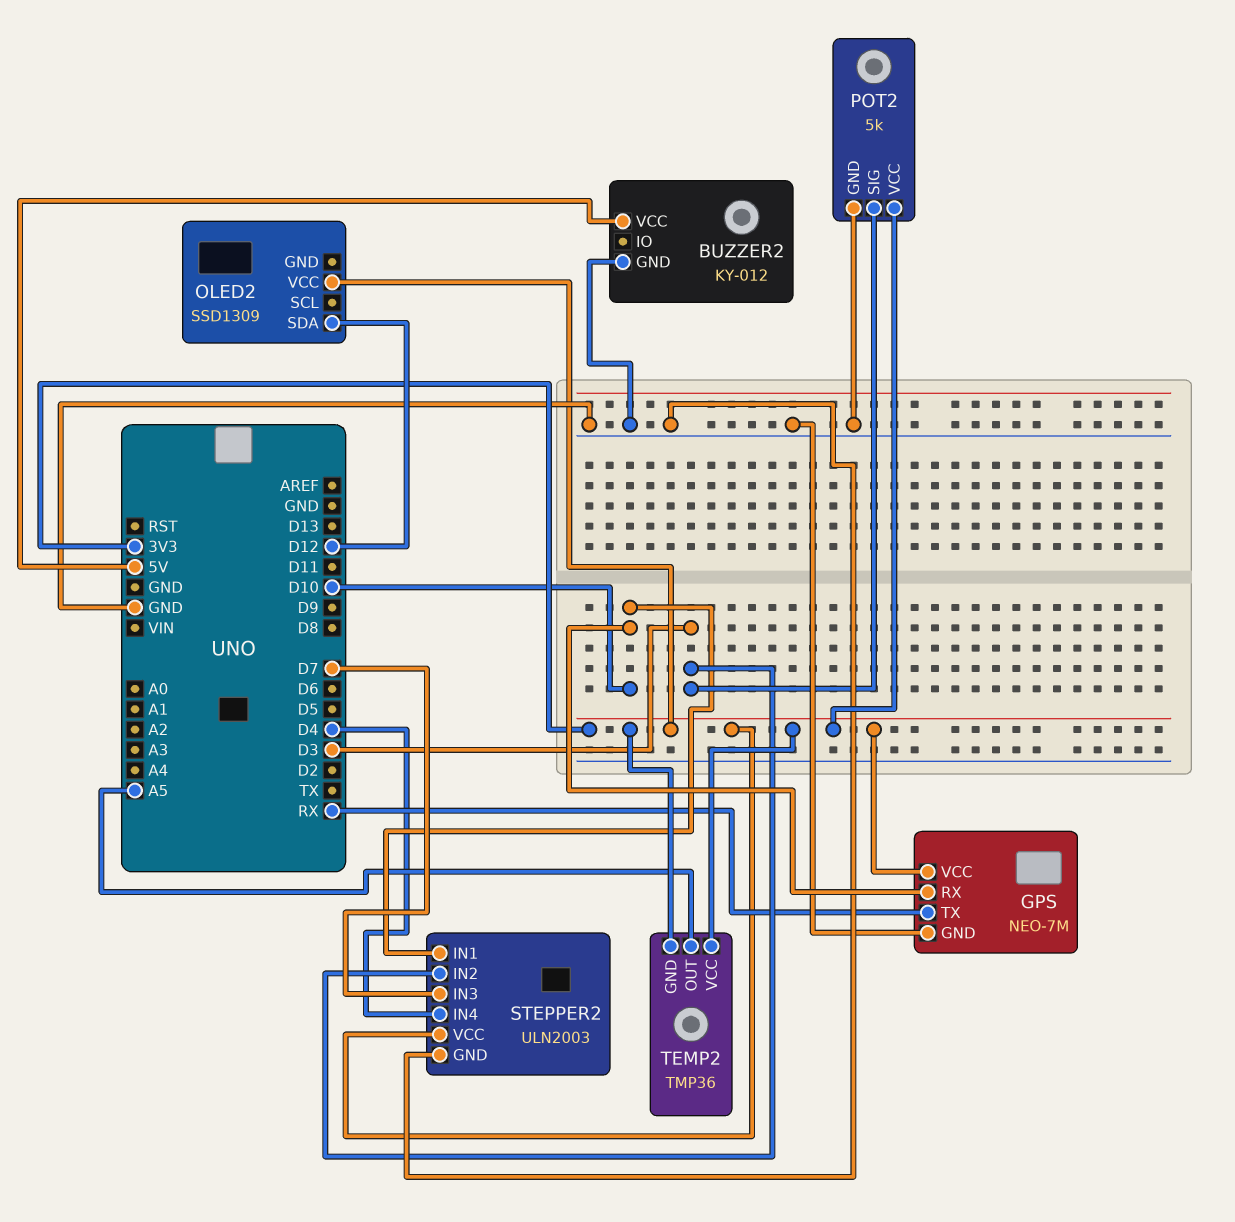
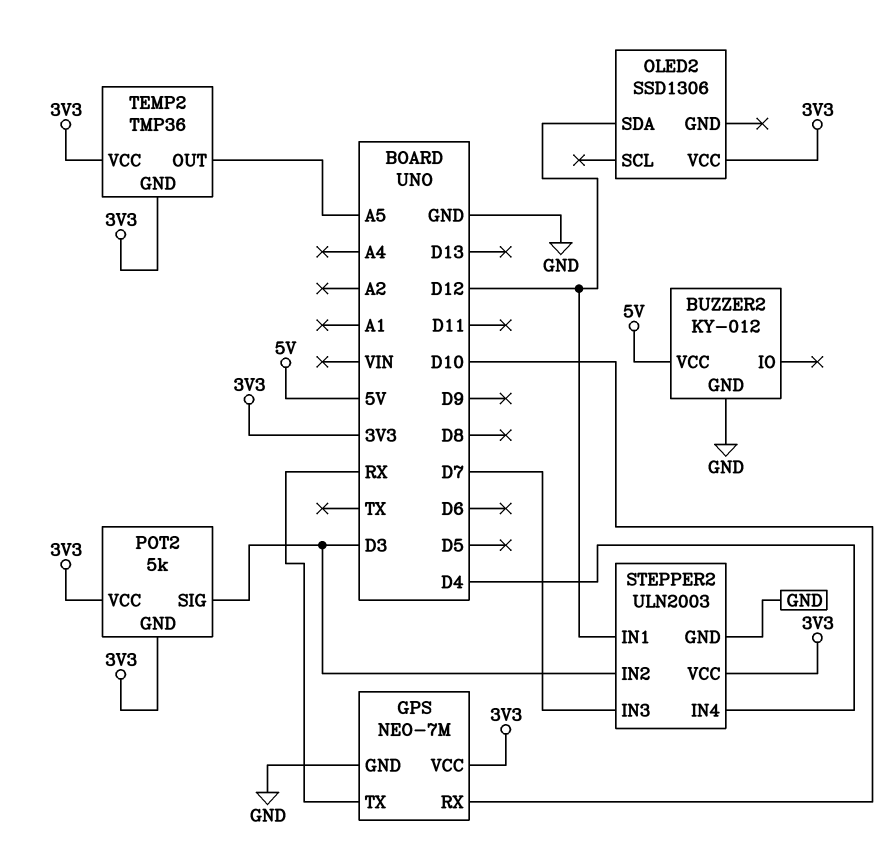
OLED2: SSD1309 -> SSD1306
POT2 pin GND: GND -> 3V3
STEPPER2 pin IN1: D10 -> D12

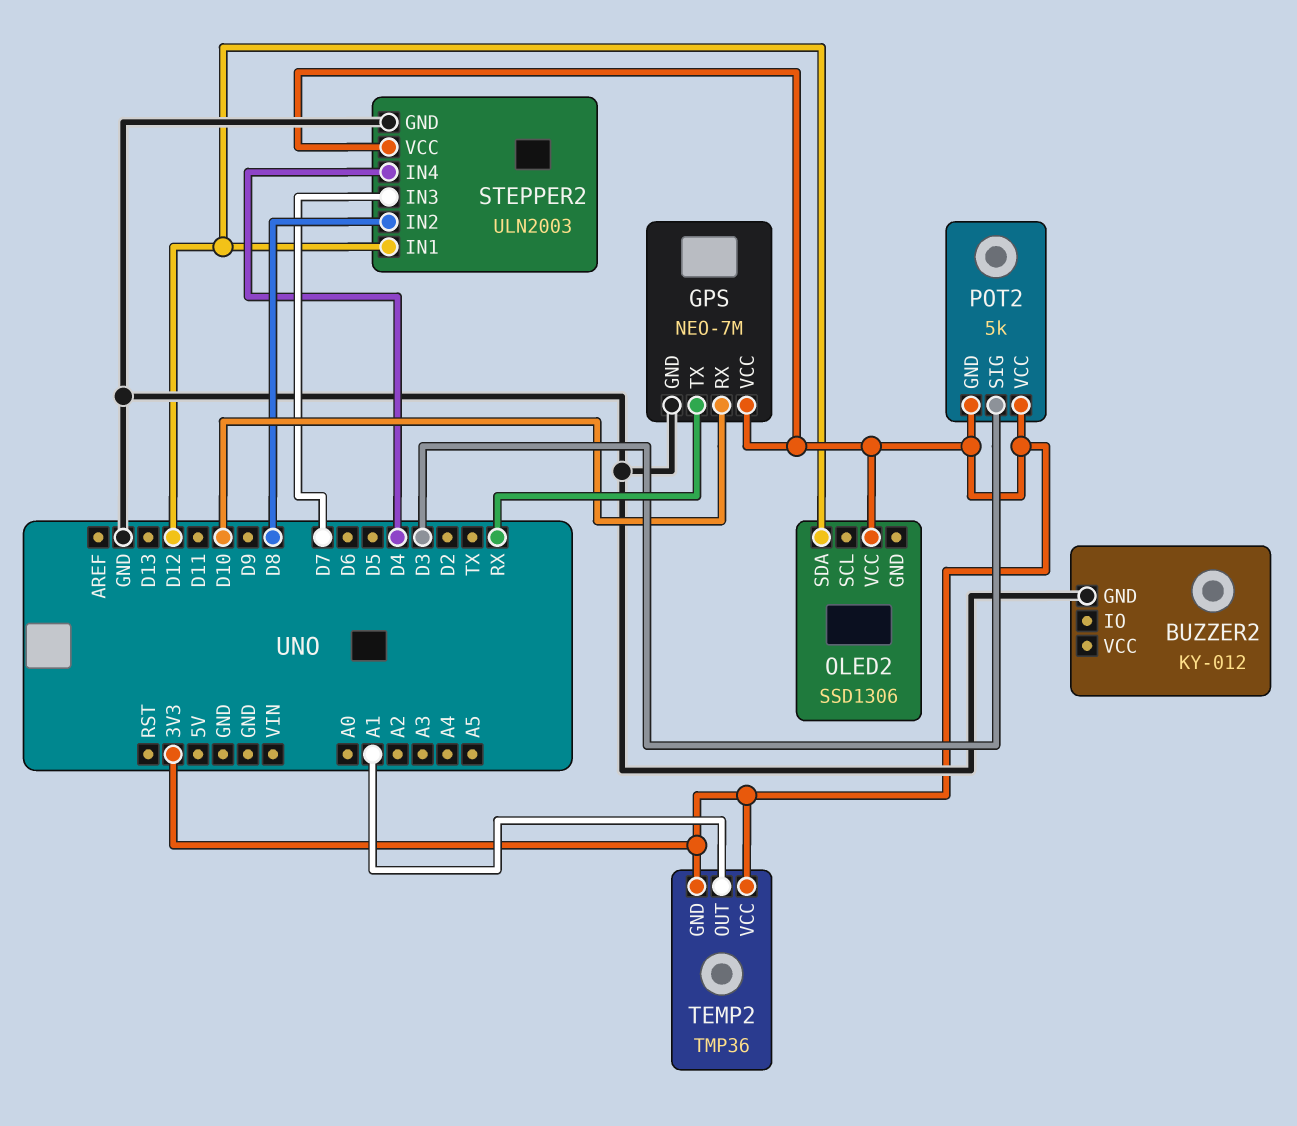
BUZZER2 pin VCC: 5V -> none
STEPPER2 pin IN2: D3 -> D8
TEMP2 pin OUT: A5 -> A1

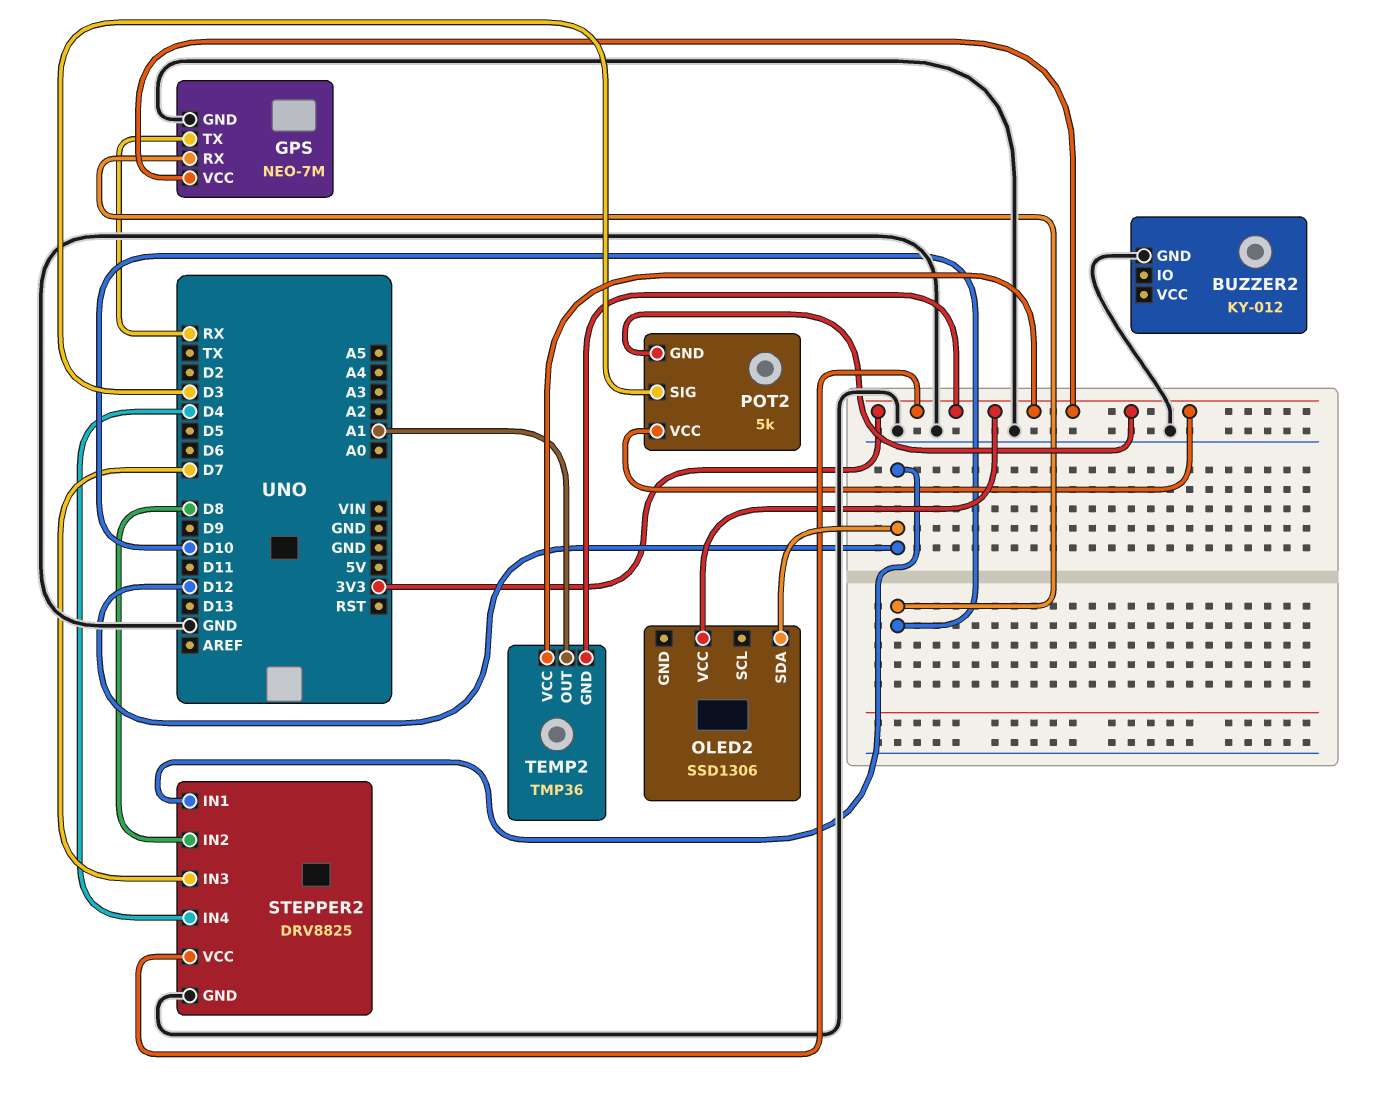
STEPPER2: ULN2003 -> DRV8825

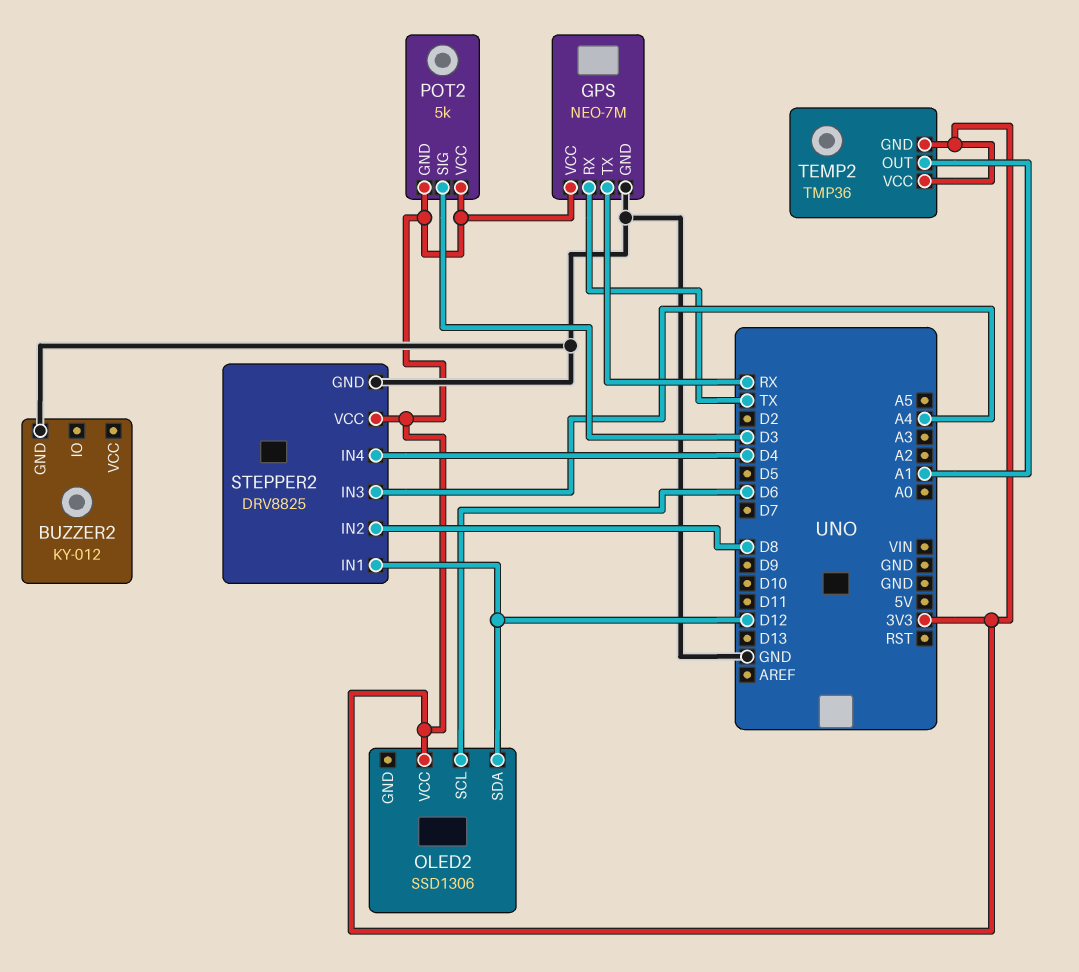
GPS pin RX: D10 -> TX
OLED2 pin SCL: none -> D6
STEPPER2 pin IN3: D7 -> A4

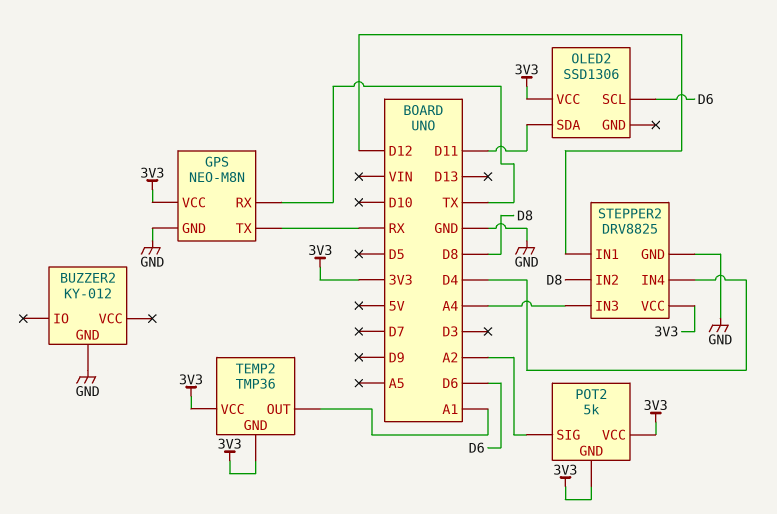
GPS: NEO-7M -> NEO-M8N
OLED2 pin SDA: D12 -> D11
POT2 pin SIG: D3 -> A2

